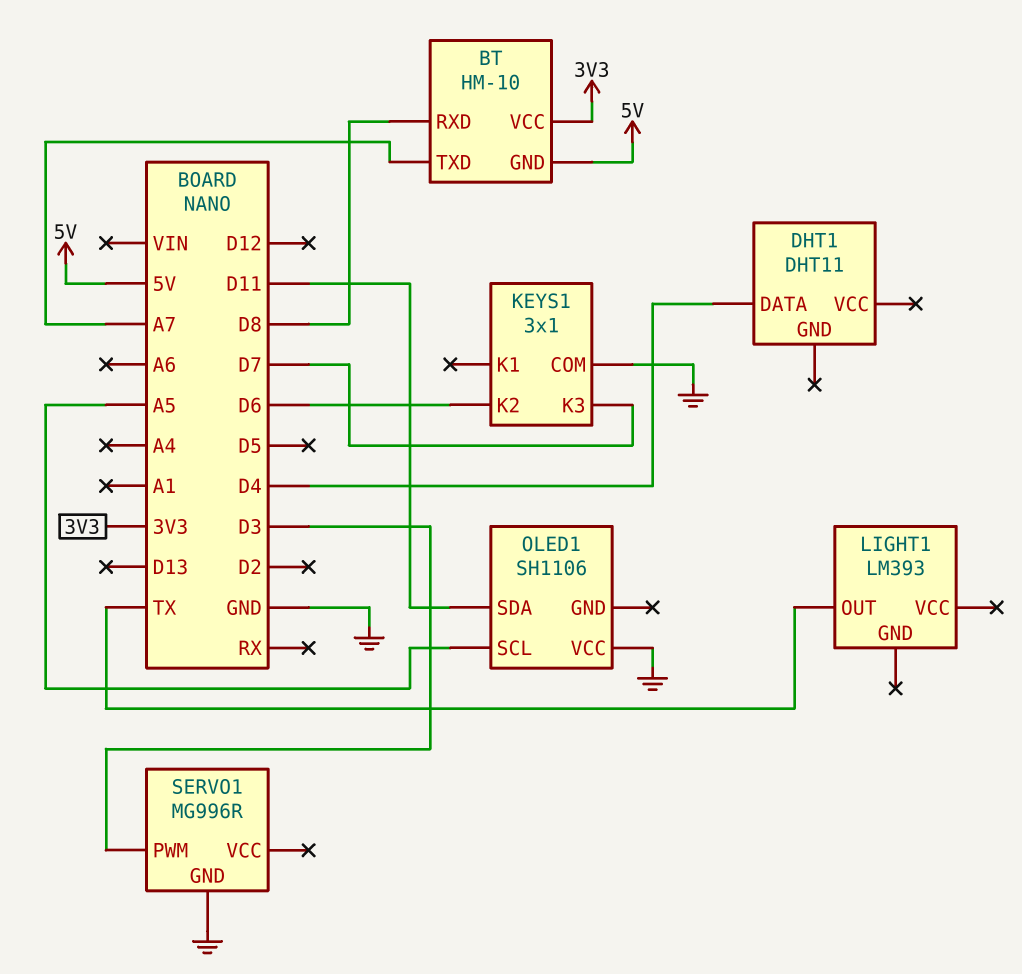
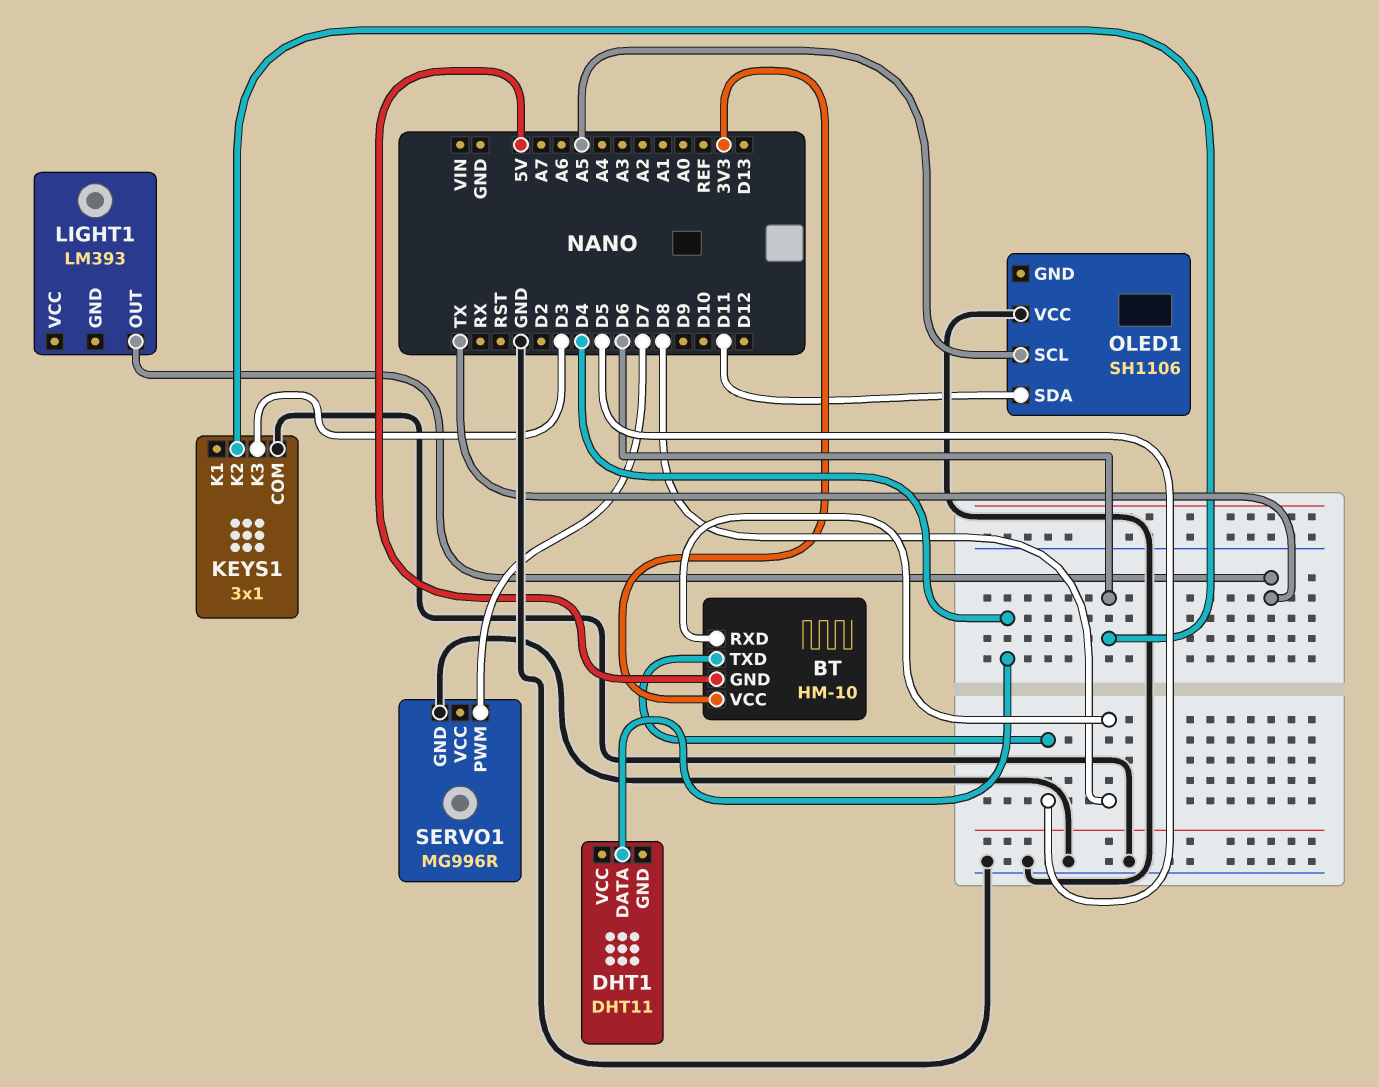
BT pin TXD: A7 -> D5
KEYS1 pin K3: D7 -> D3
SERVO1 pin PWM: D3 -> D7

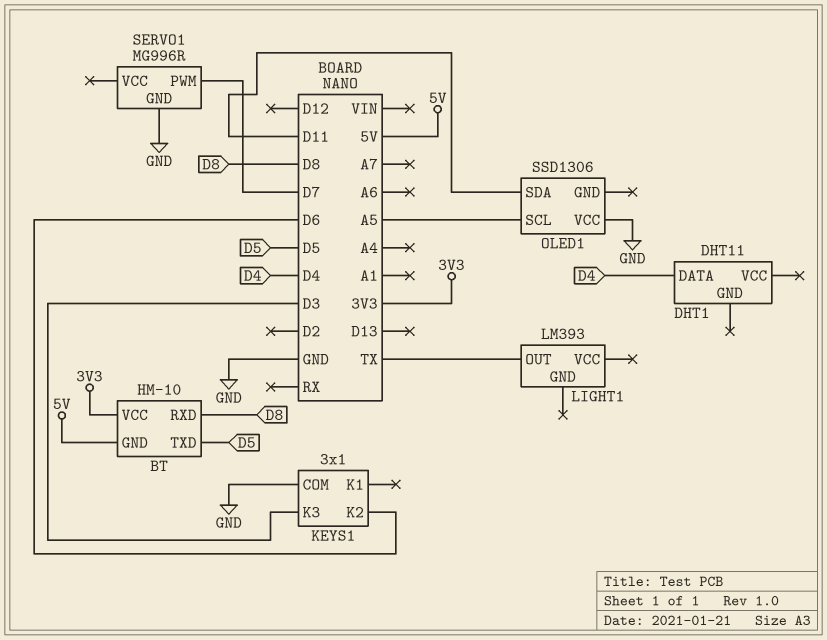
OLED1: SH1106 -> SSD1306

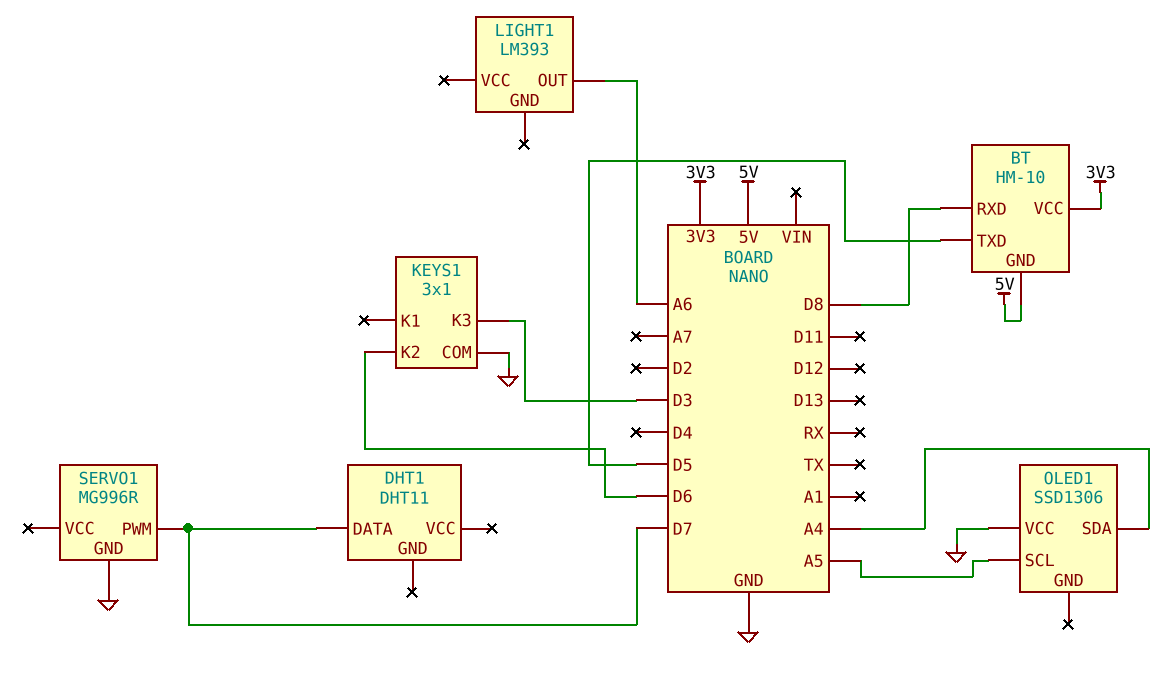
DHT1 pin DATA: D4 -> D7
LIGHT1 pin OUT: TX -> A6
OLED1 pin SDA: D11 -> A4

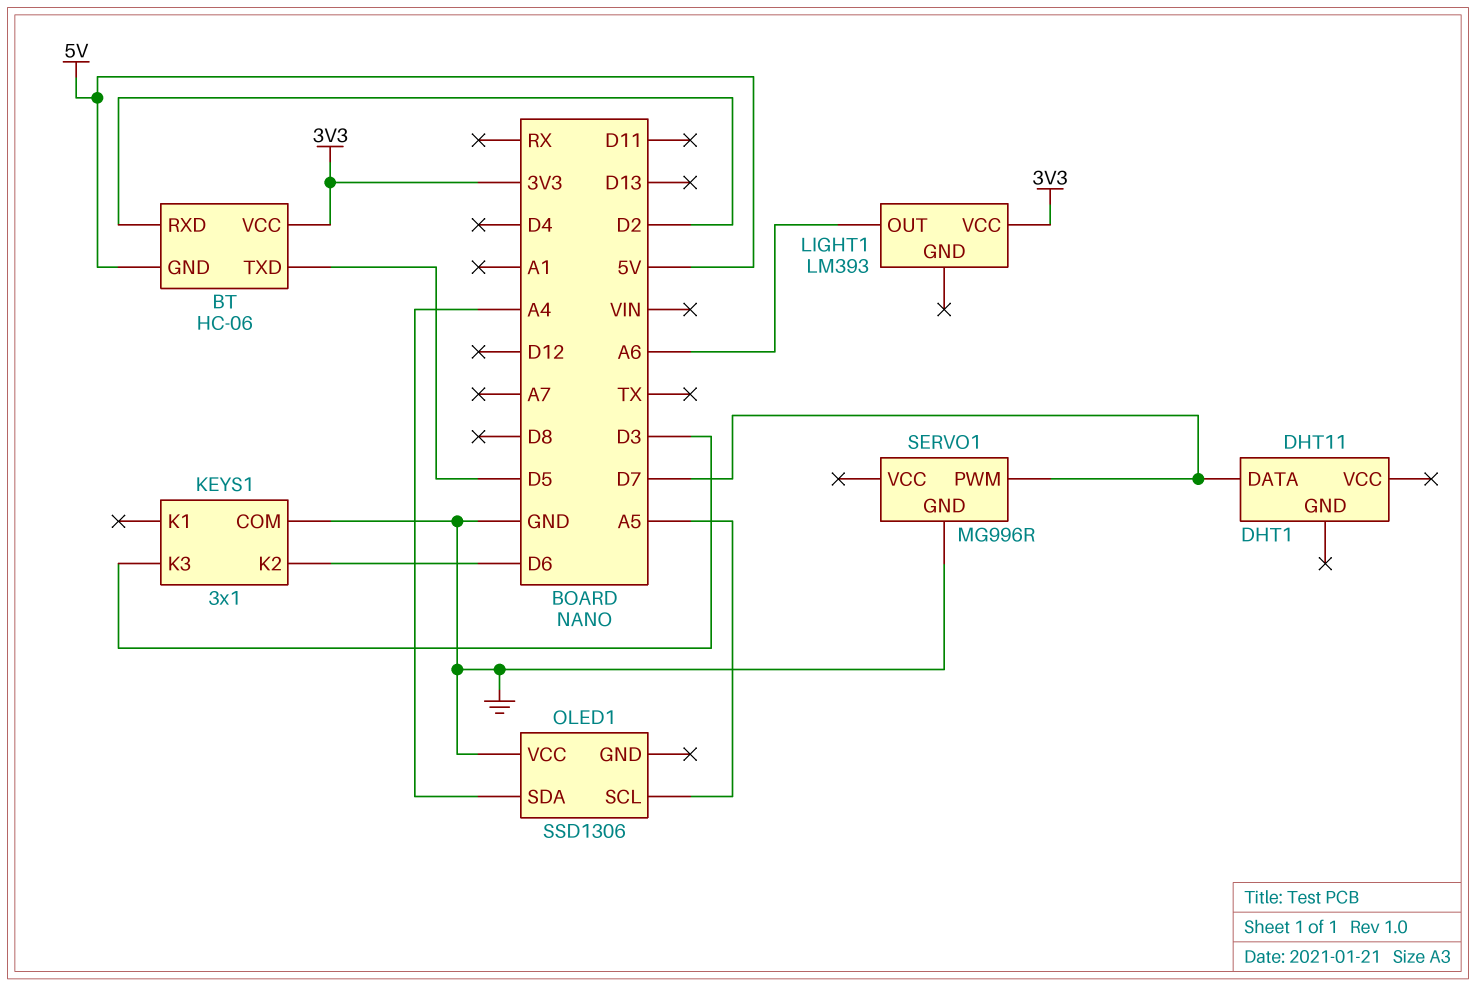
BT: HM-10 -> HC-06
BT pin RXD: D8 -> D2
LIGHT1 pin VCC: none -> 3V3

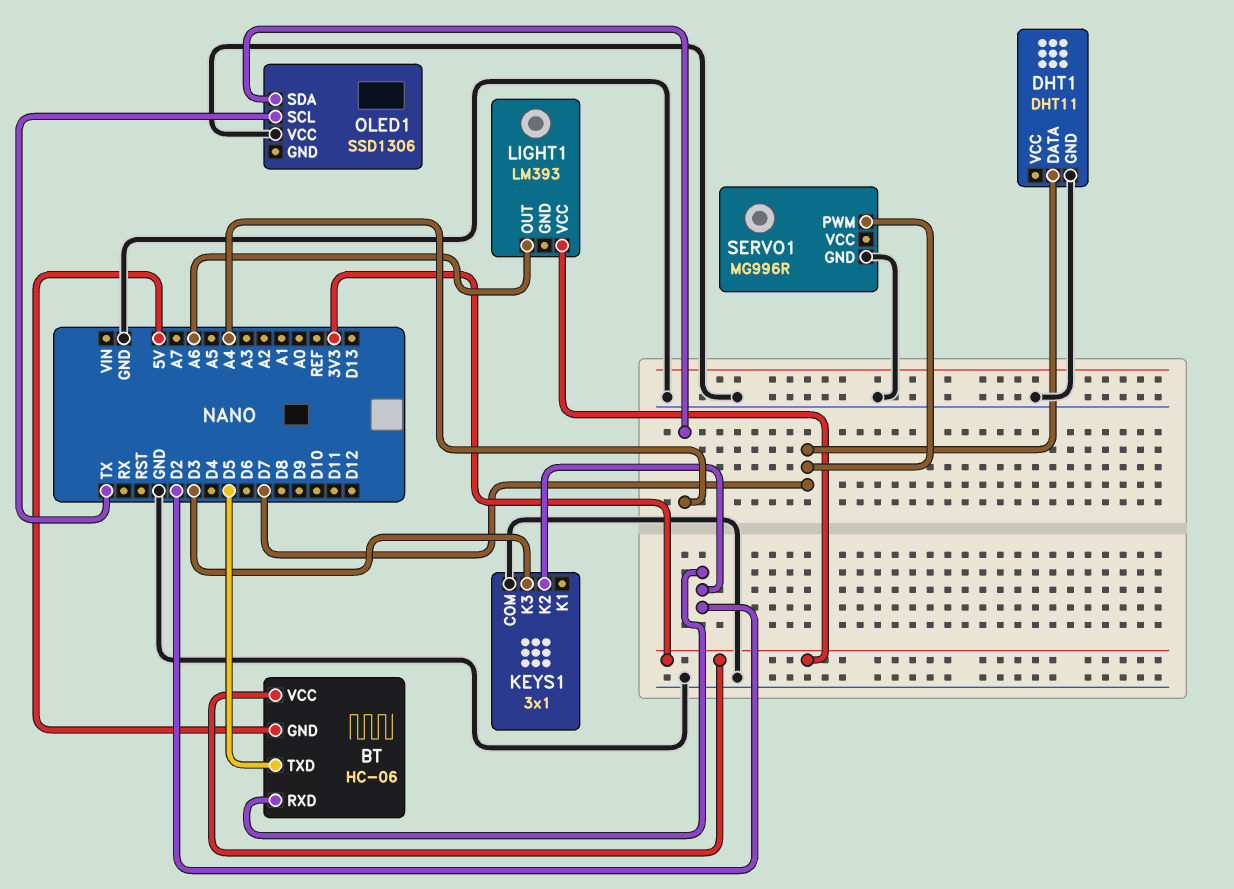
DHT1 pin GND: none -> GND
KEYS1 pin K2: D6 -> D2
OLED1 pin SCL: A5 -> TX

